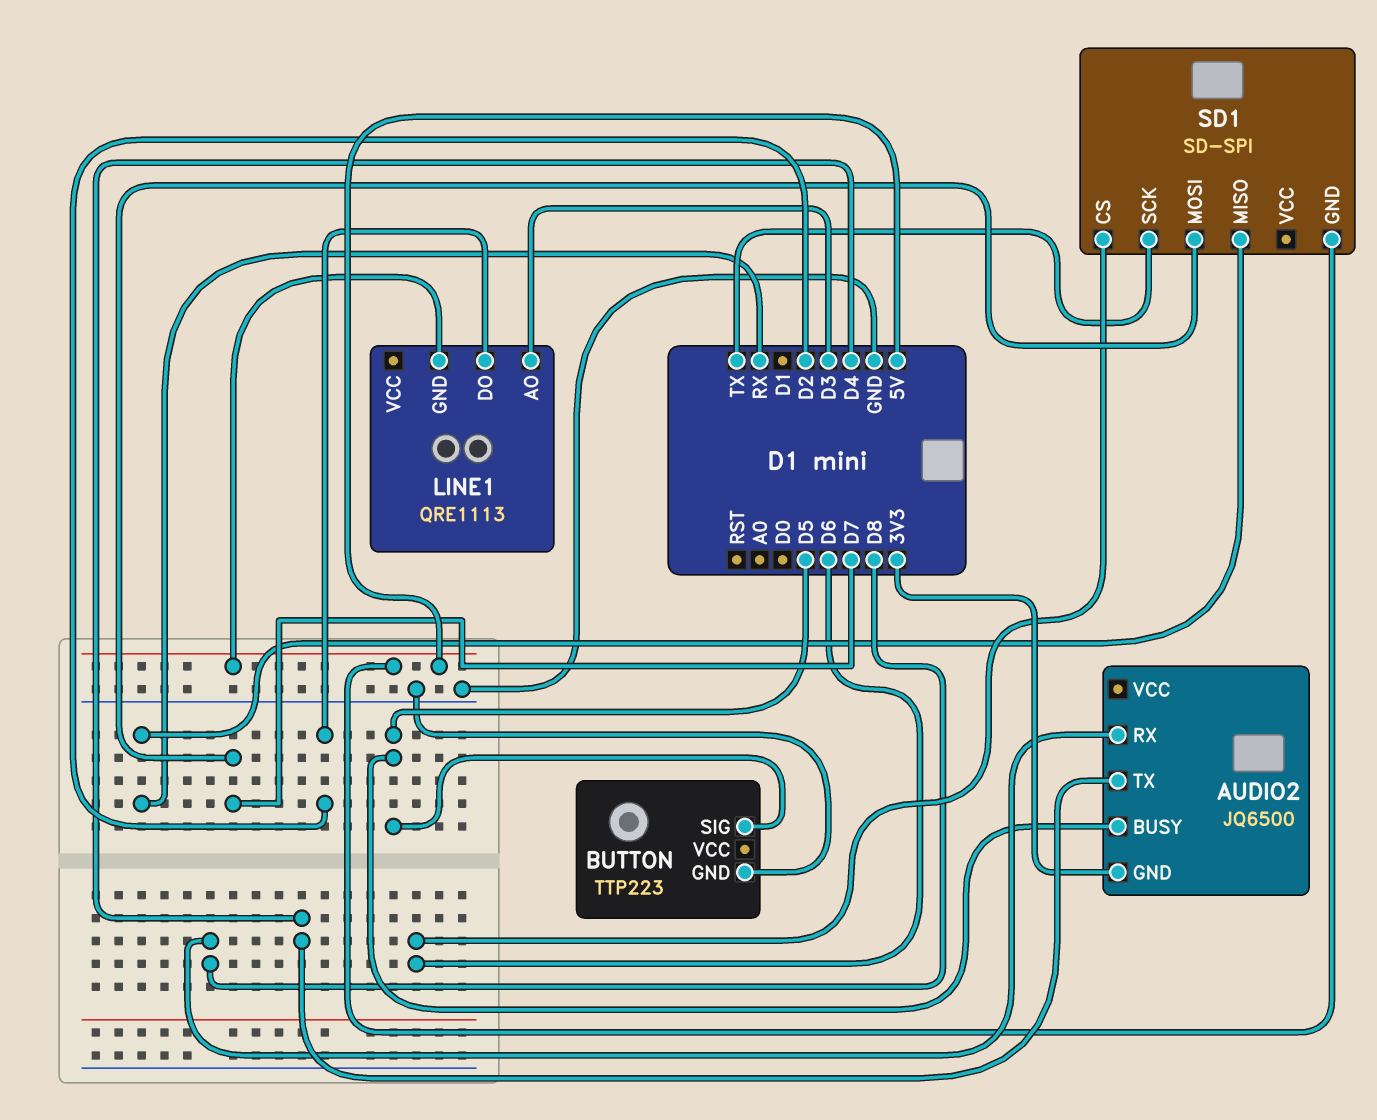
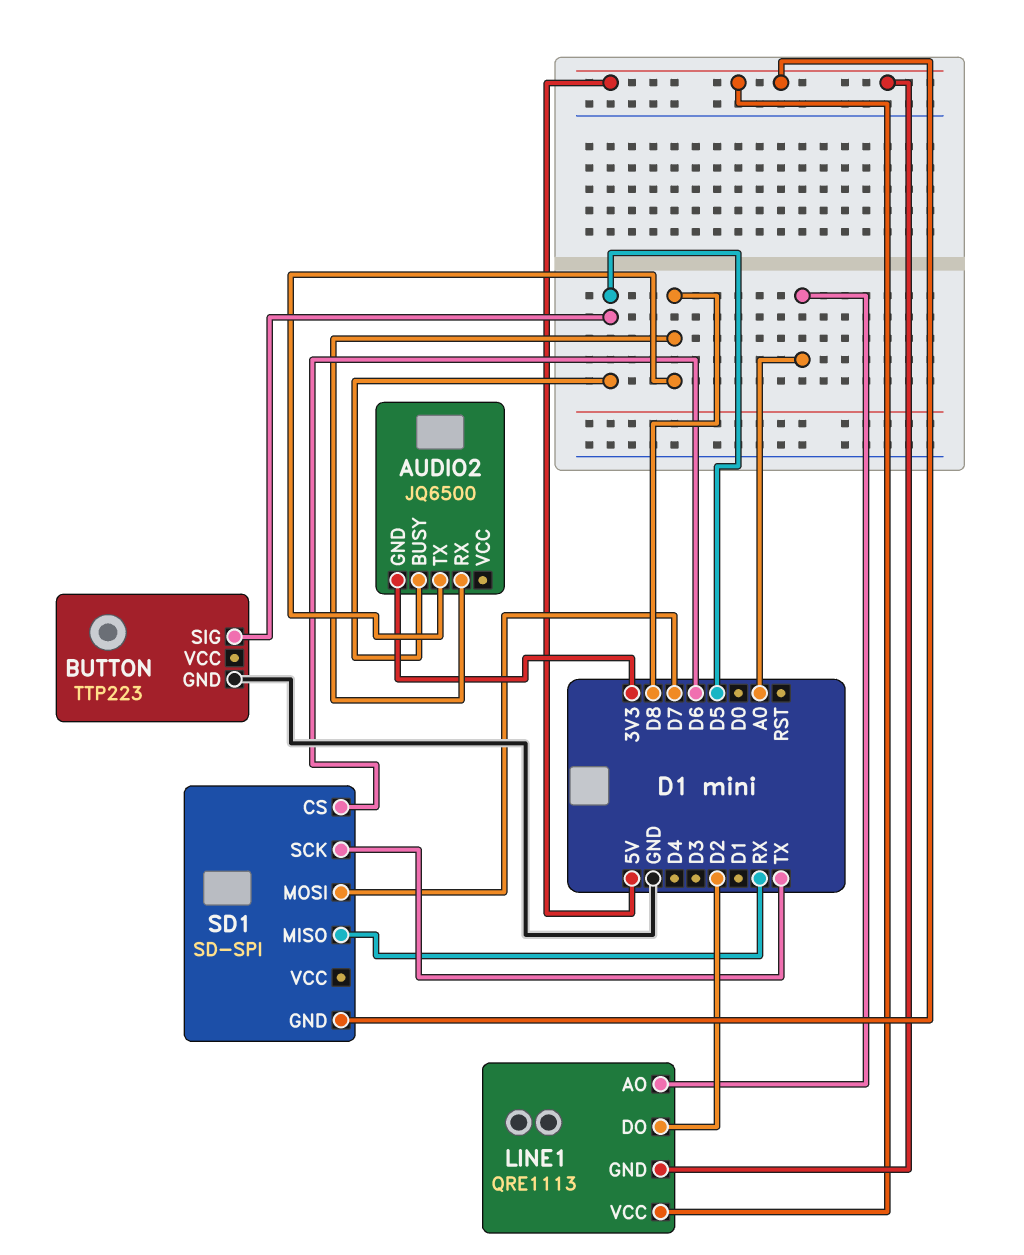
AUDIO2 pin TX: D4 -> D8
LINE1 pin AO: D3 -> A0
LINE1 pin VCC: none -> 5V

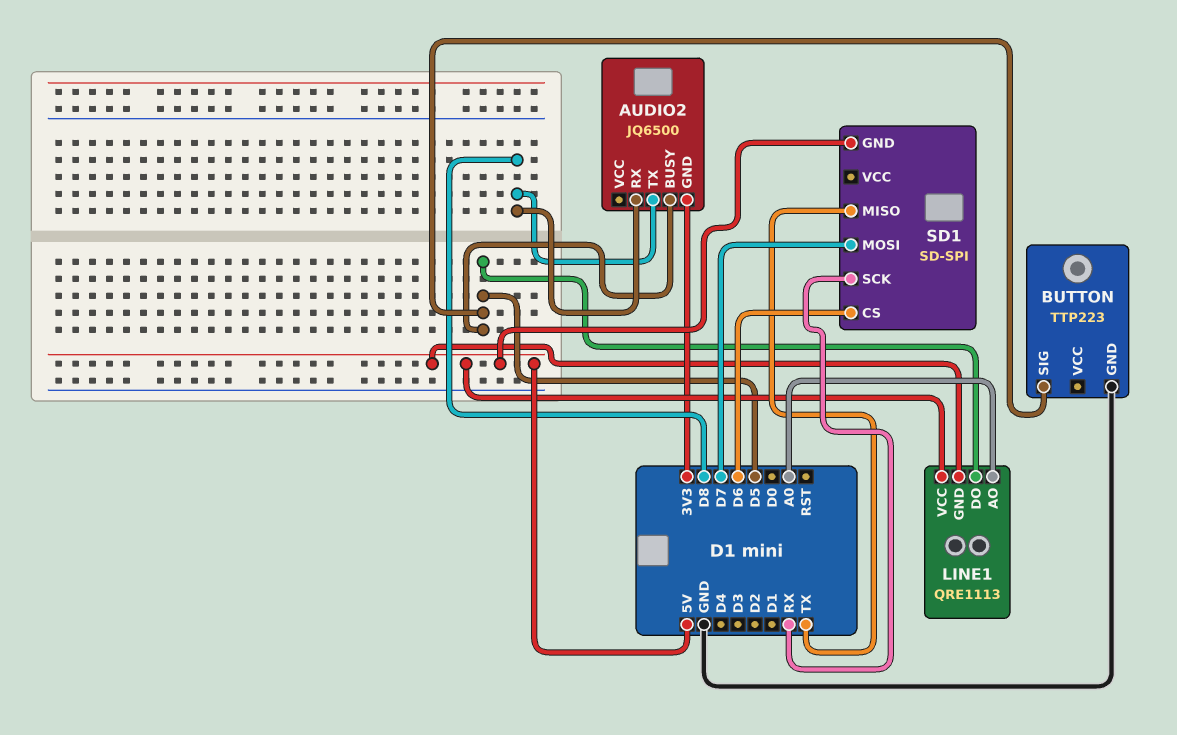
LINE1 pin DO: D2 -> D5
SD1 pin MISO: RX -> TX
SD1 pin SCK: TX -> RX

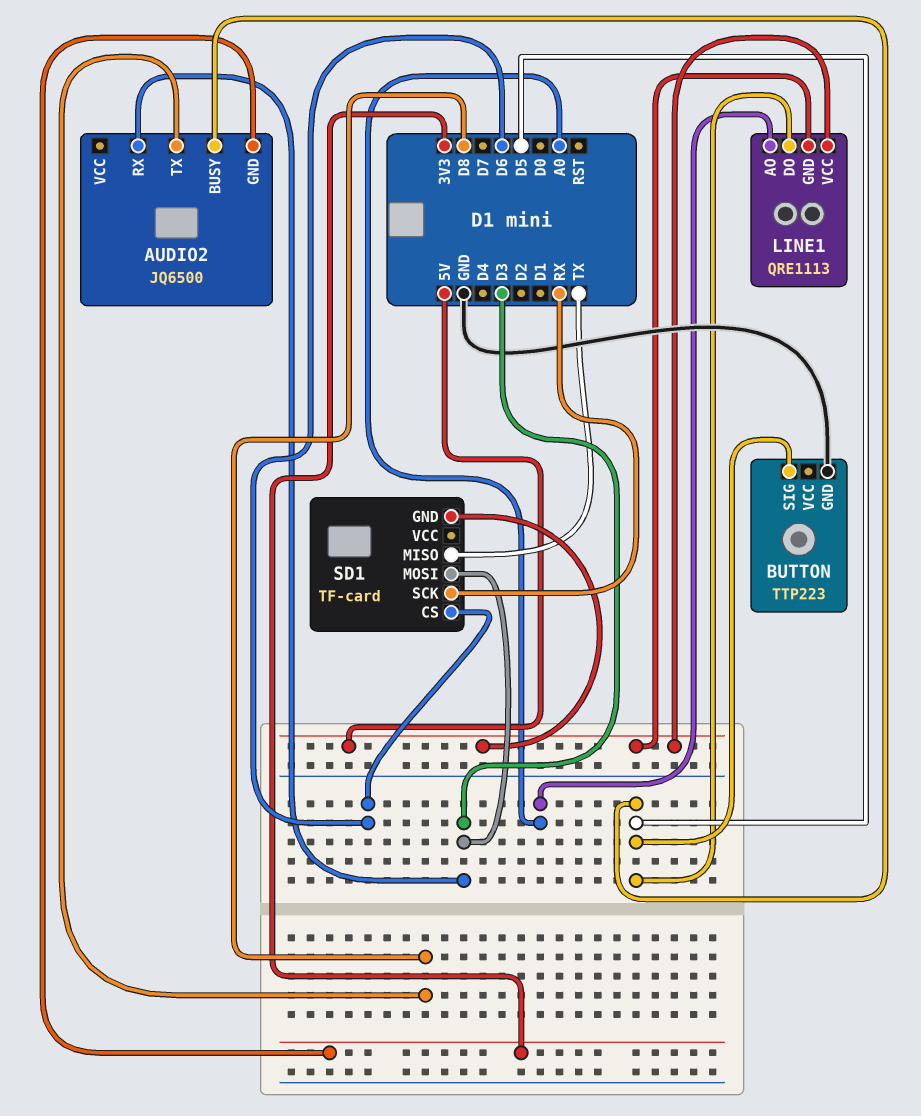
AUDIO2 pin RX: D8 -> D3
SD1: SD-SPI -> TF-card
SD1 pin MOSI: D7 -> D3

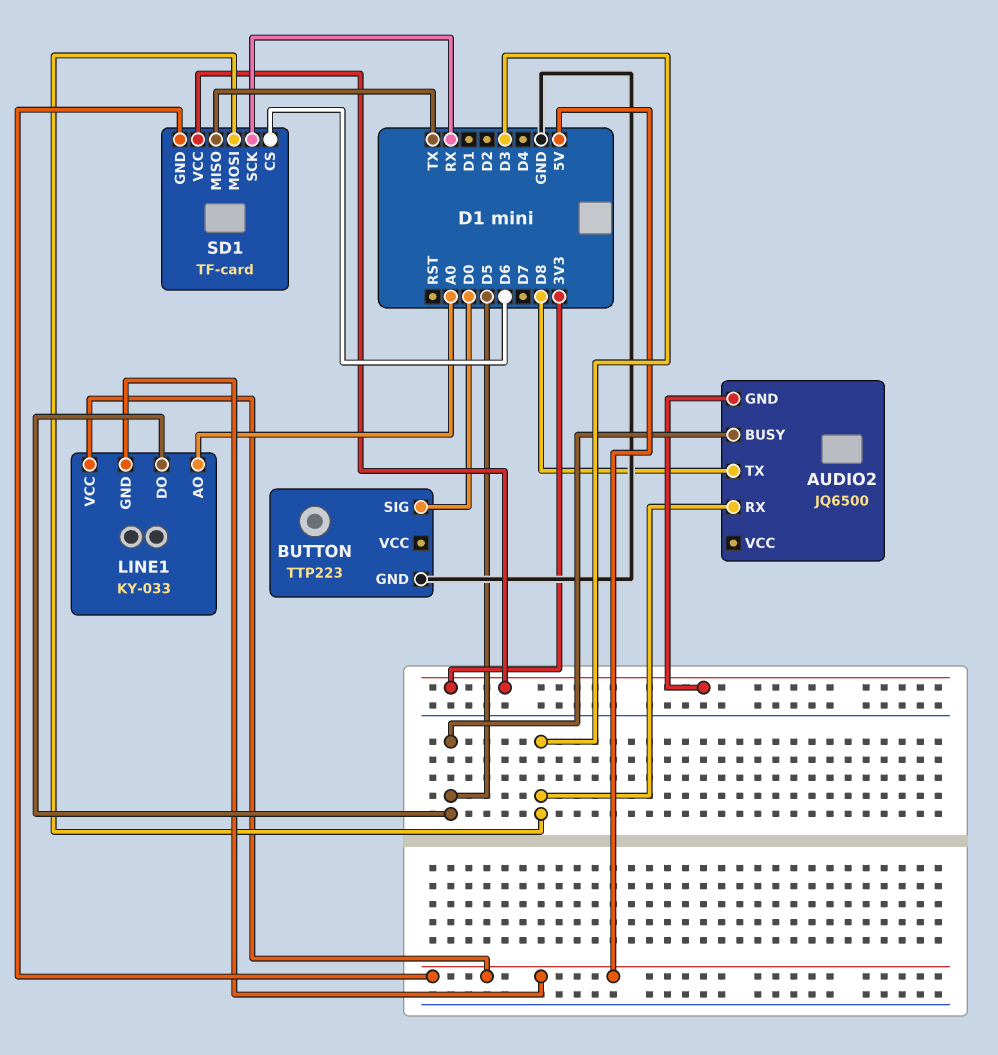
BUTTON pin SIG: D5 -> D0
LINE1: QRE1113 -> KY-033
SD1 pin VCC: none -> 3V3

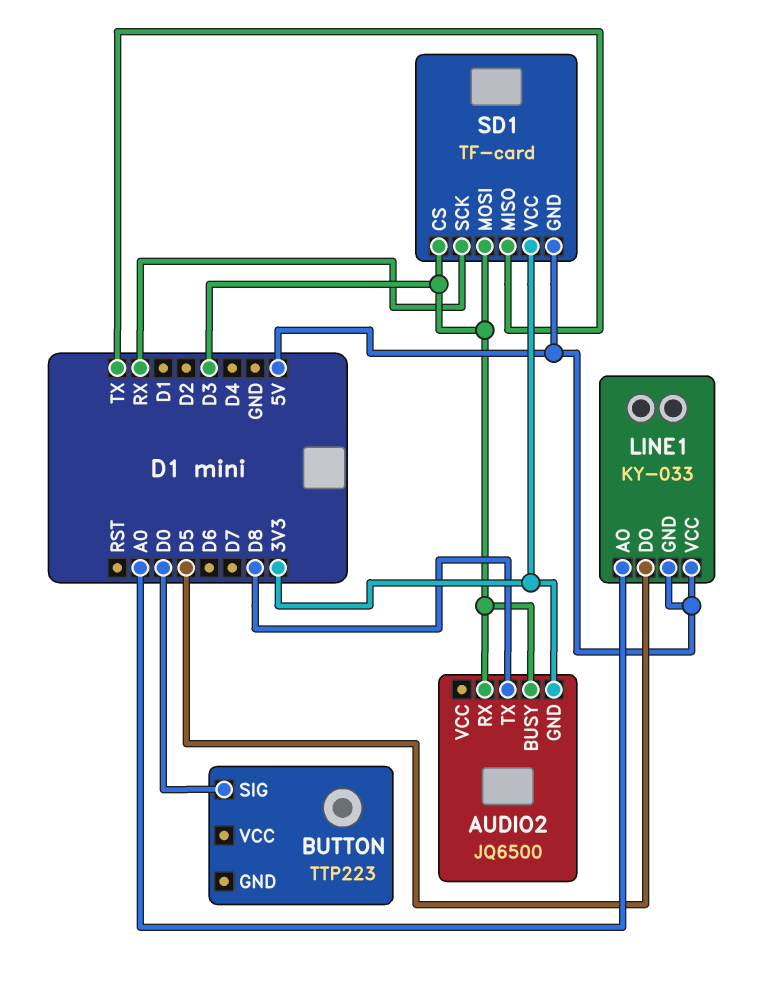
AUDIO2 pin BUSY: D5 -> D3
BUTTON pin GND: GND -> none
SD1 pin CS: D6 -> D3

